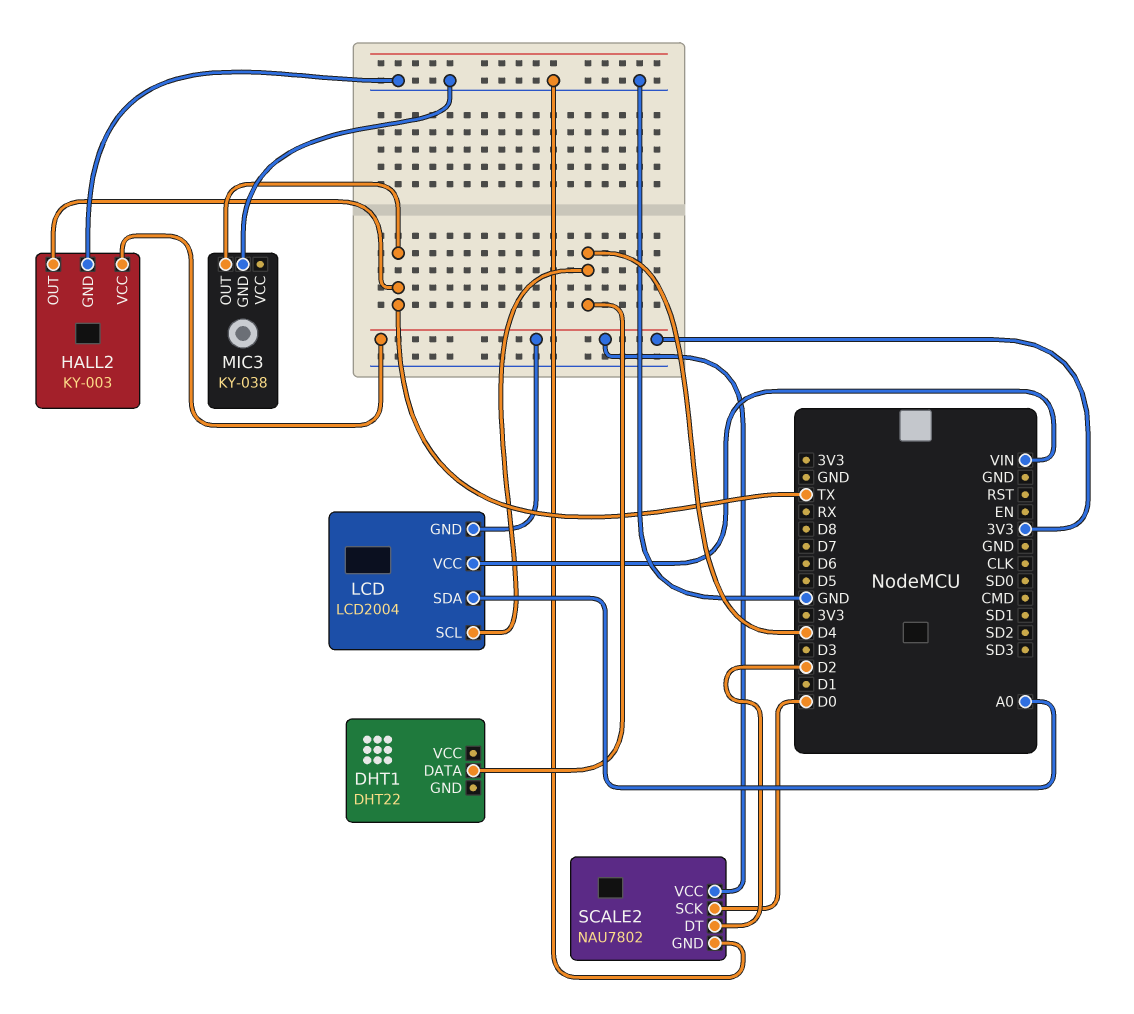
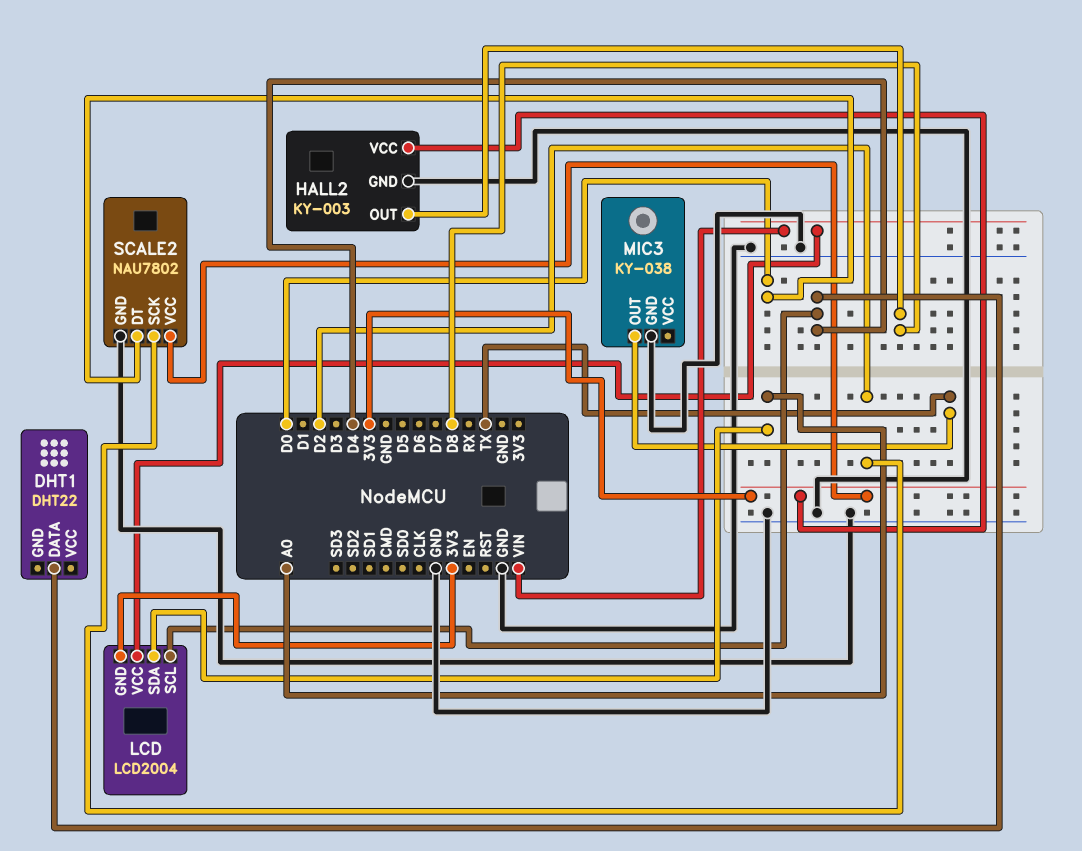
HALL2 pin OUT: TX -> D8
SCALE2 pin DT: D2 -> D0
SCALE2 pin SCK: D0 -> D2

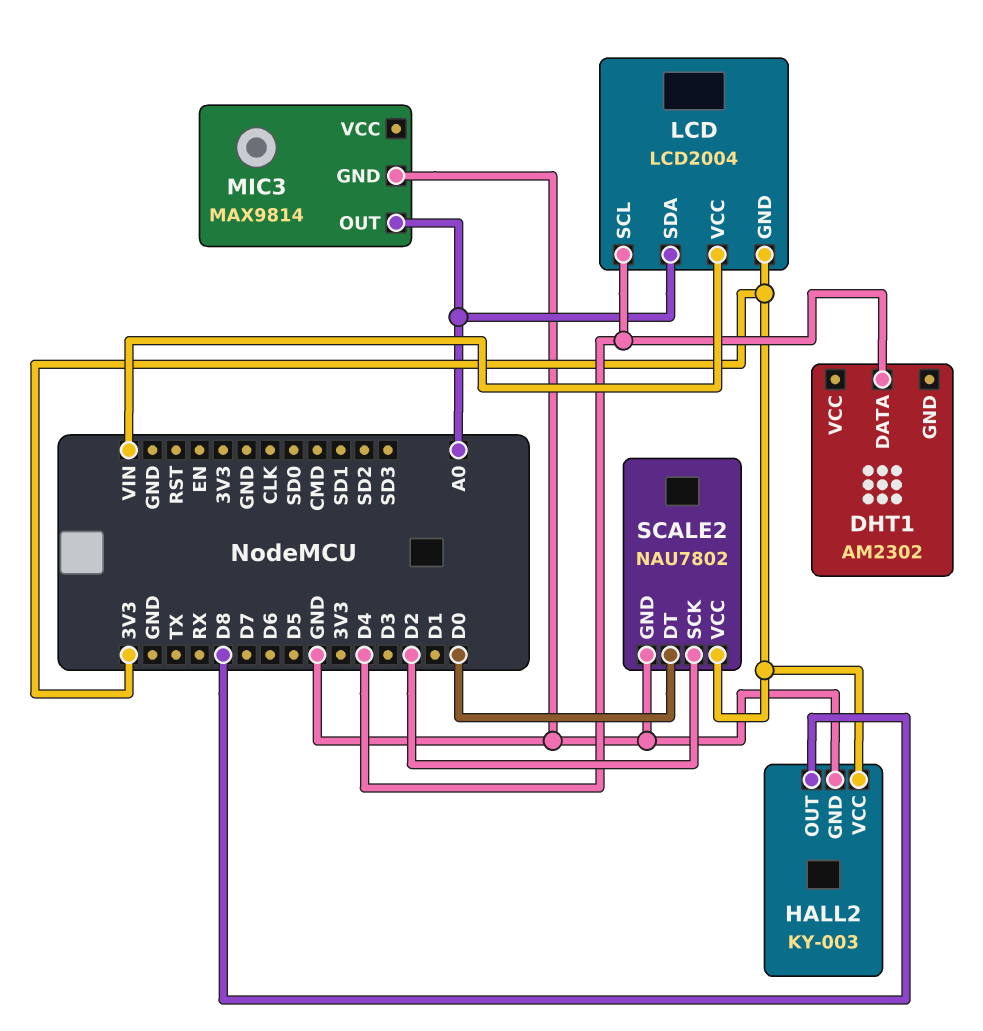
DHT1: DHT22 -> AM2302
MIC3: KY-038 -> MAX9814
MIC3 pin OUT: TX -> A0

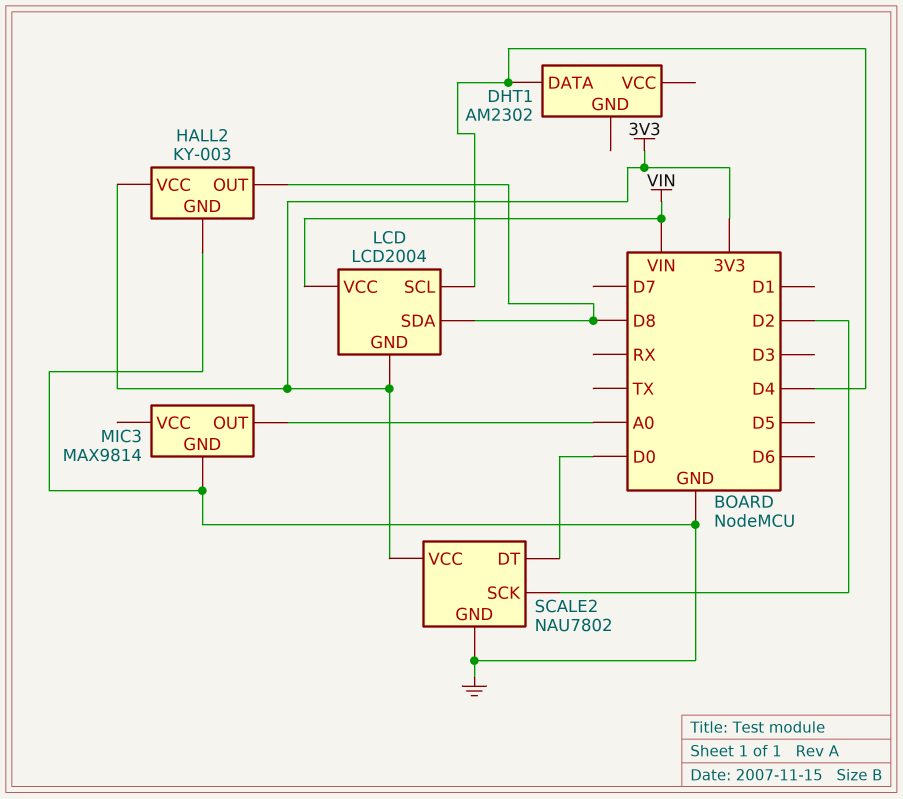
LCD pin SDA: A0 -> D8

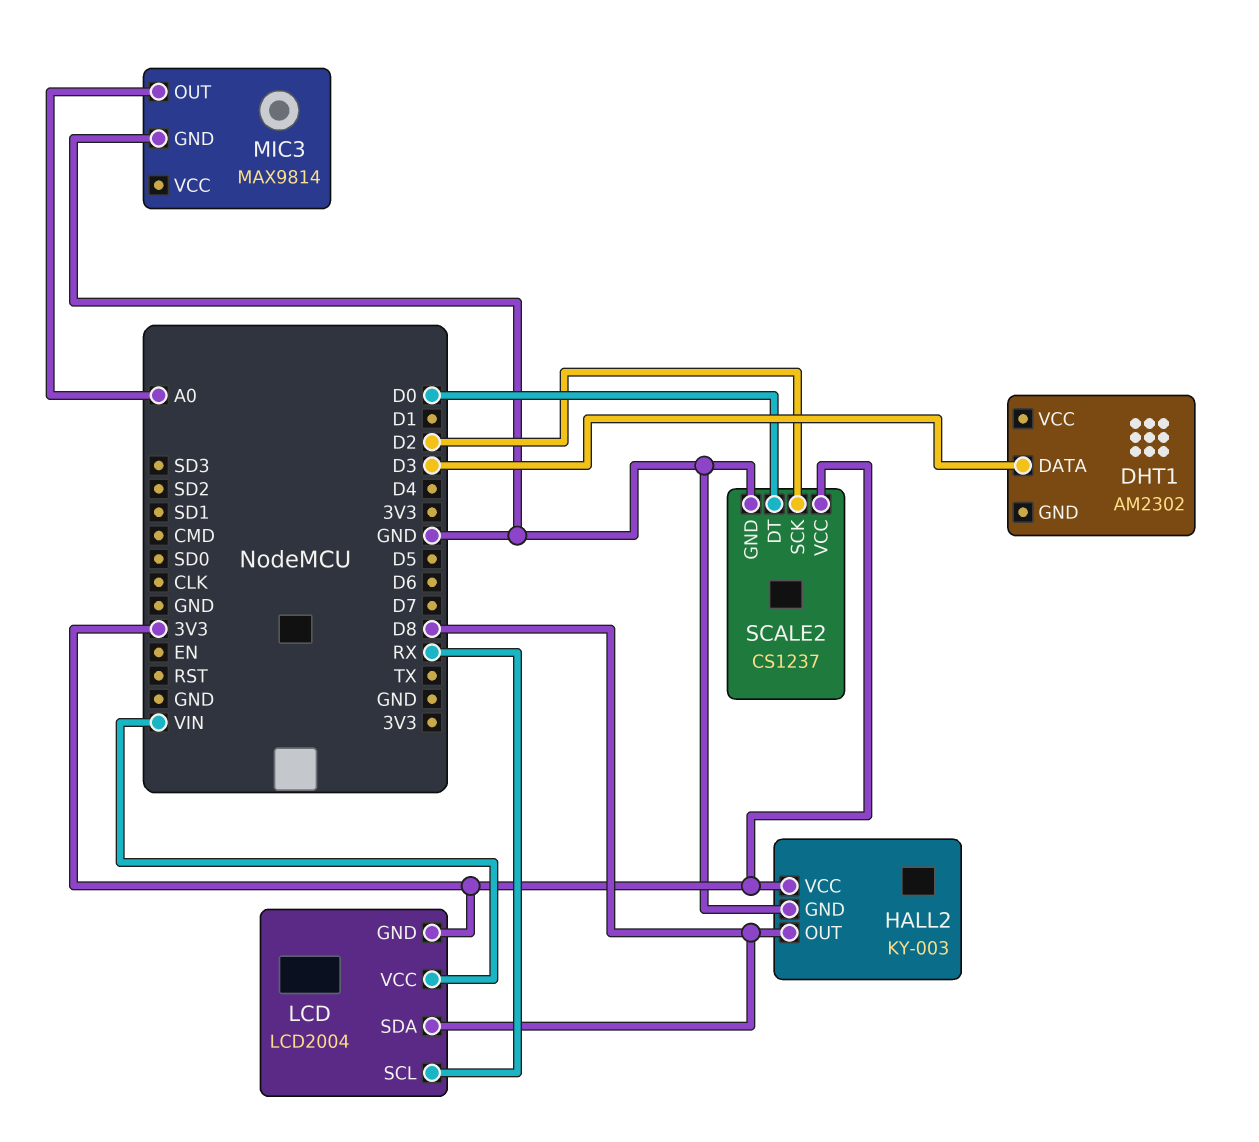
DHT1 pin DATA: D4 -> D3
LCD pin SCL: D4 -> RX
SCALE2: NAU7802 -> CS1237

